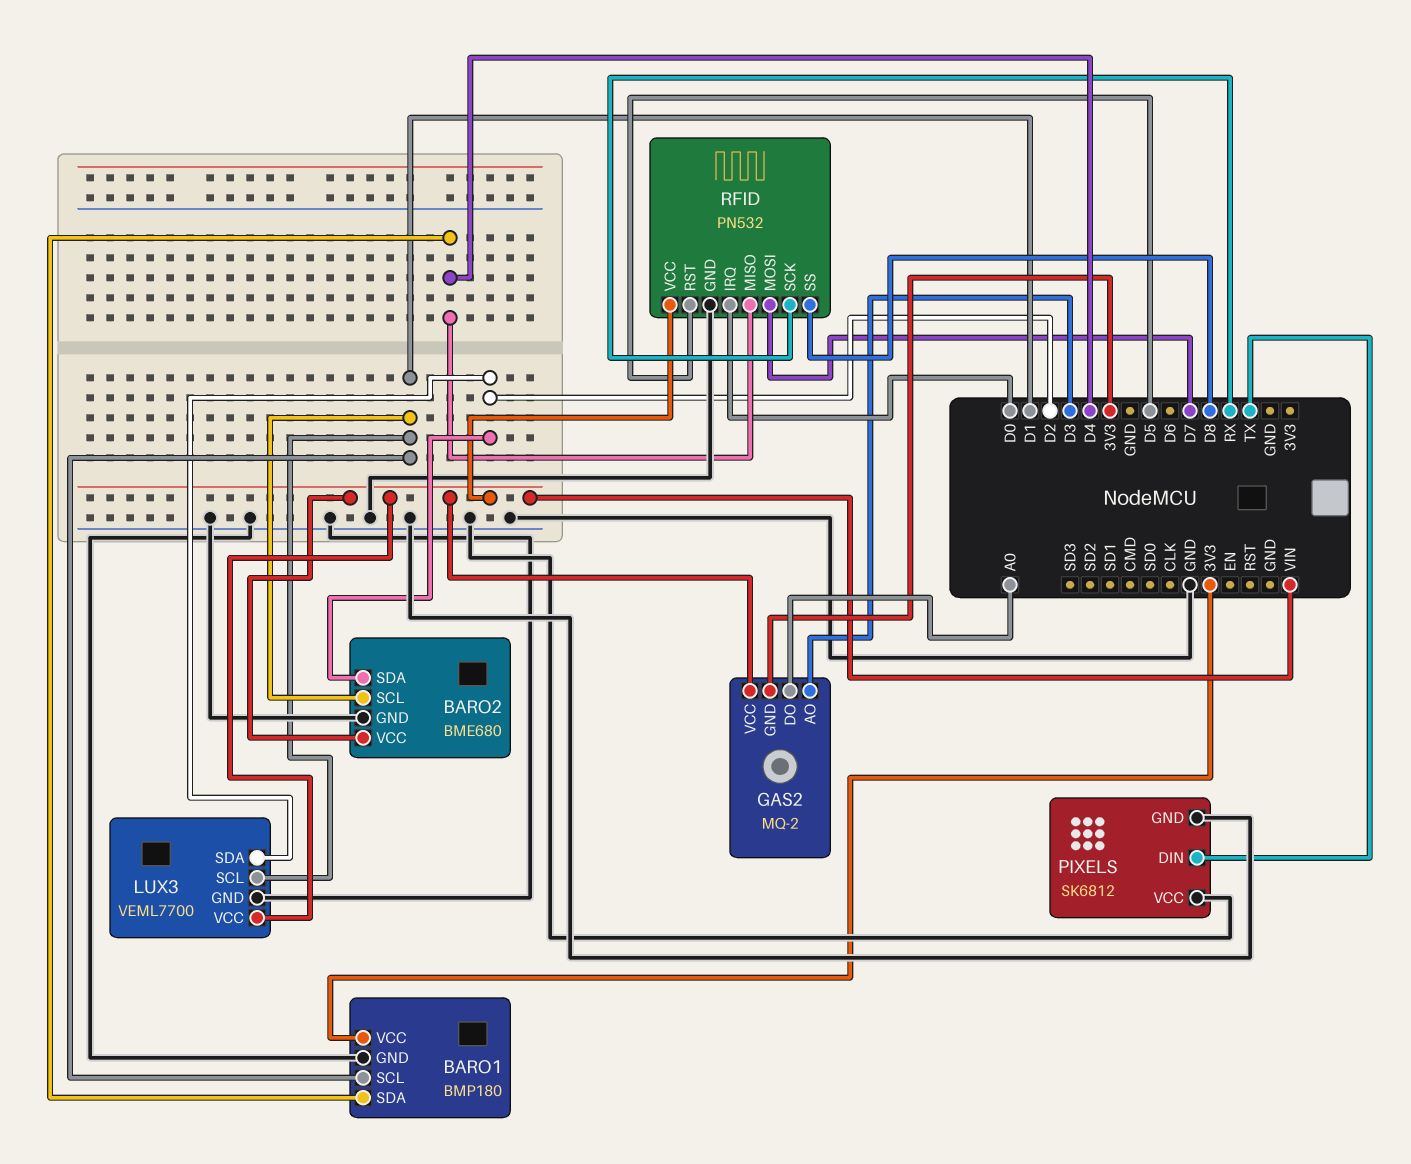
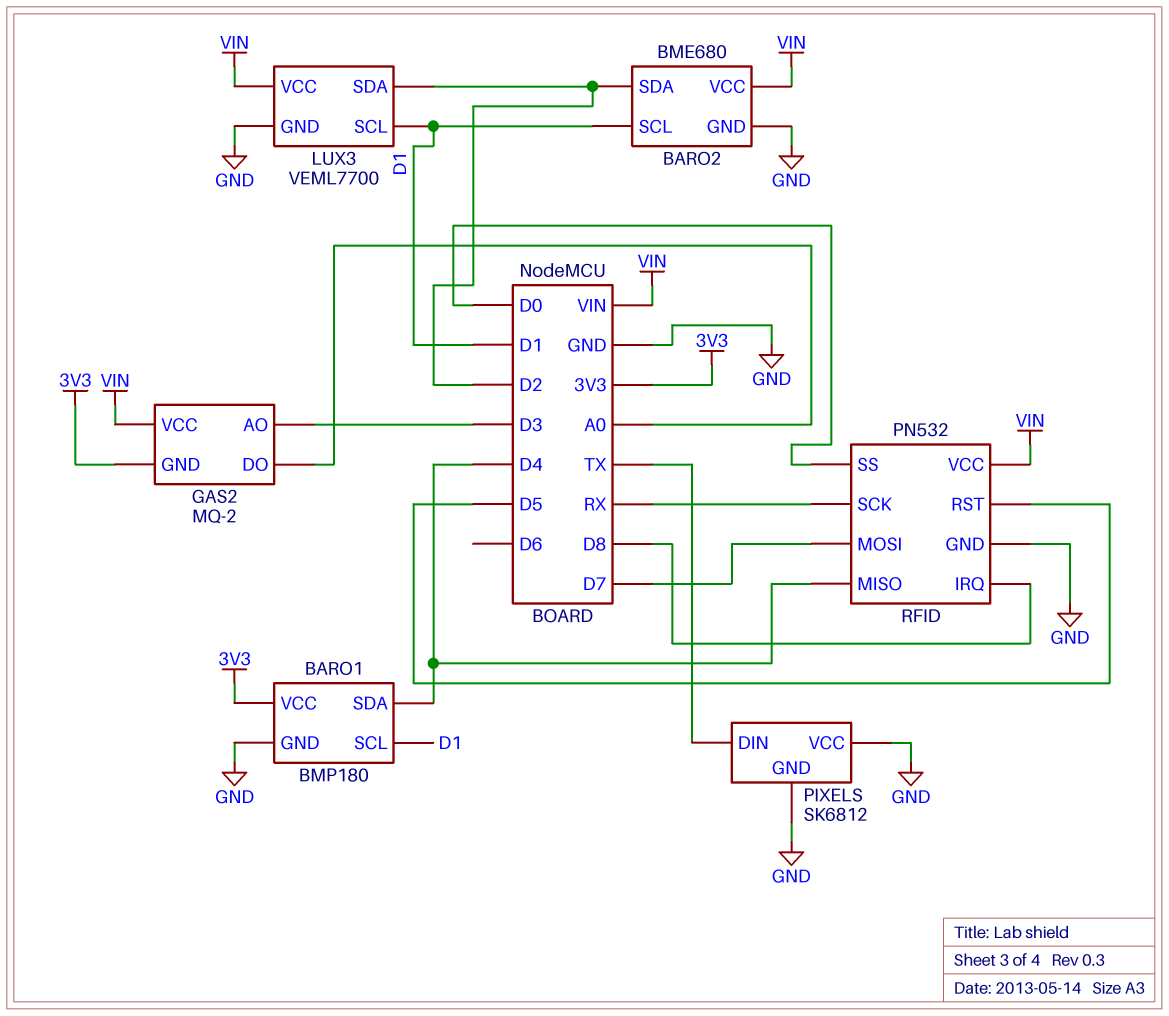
RFID pin IRQ: D0 -> D8
RFID pin SS: D8 -> D0

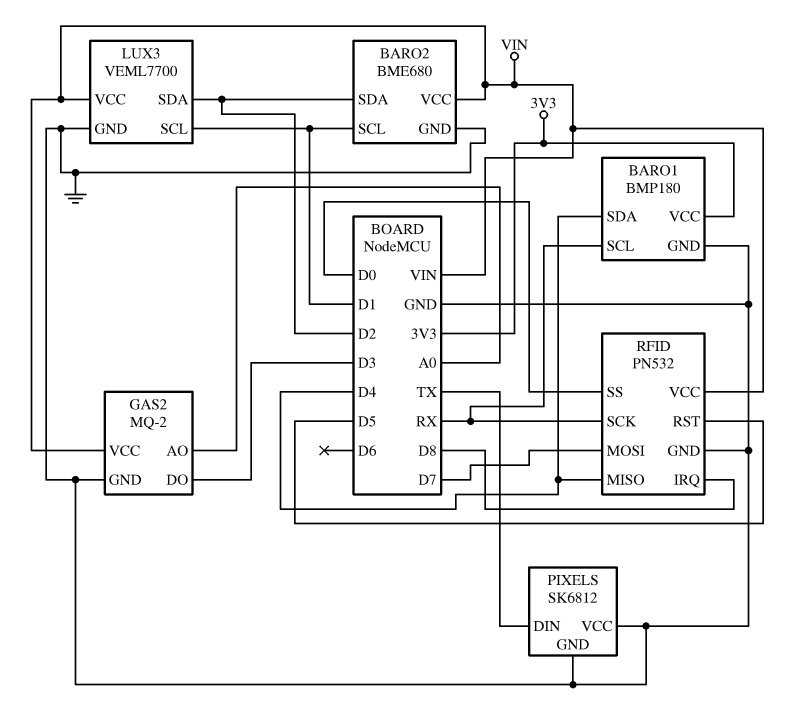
BARO1 pin SCL: D1 -> RX
GAS2 pin AO: D3 -> A0
GAS2 pin DO: A0 -> D3
GAS2 pin GND: 3V3 -> GND

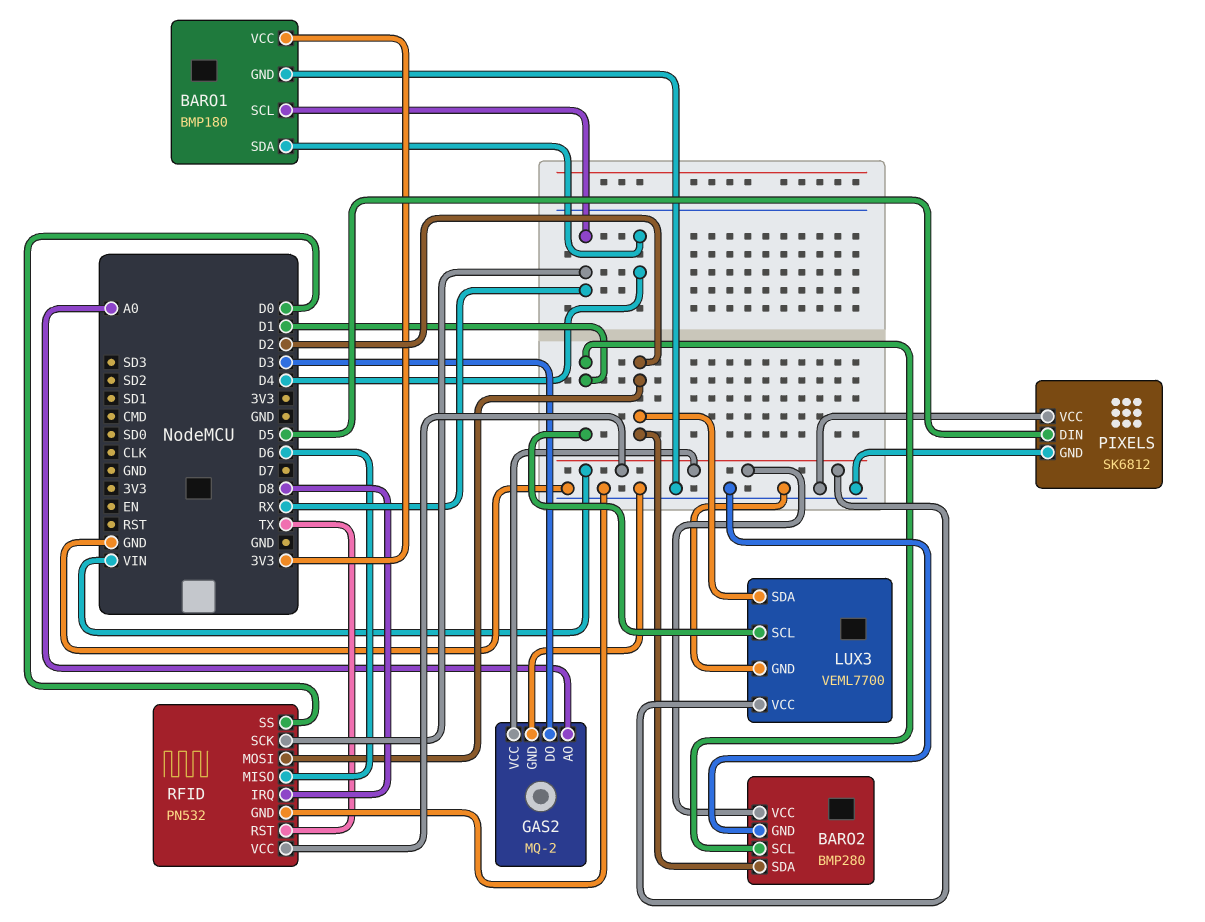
BARO2: BME680 -> BMP280
PIXELS pin DIN: TX -> D5
RFID pin MISO: D4 -> D6
RFID pin MOSI: D7 -> D2
RFID pin RST: D5 -> TX

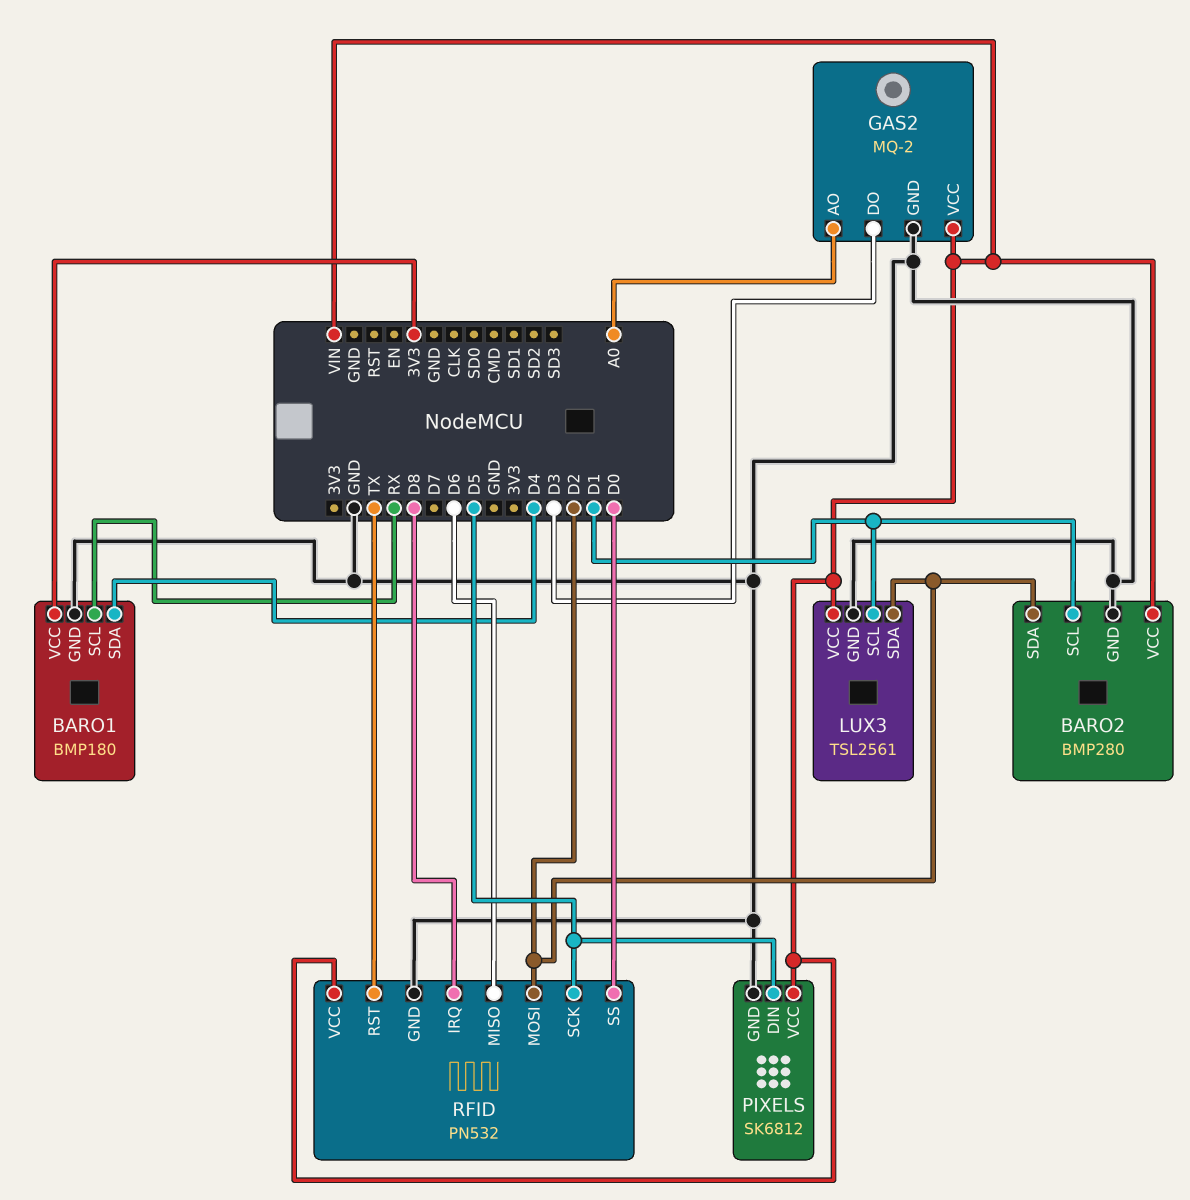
LUX3: VEML7700 -> TSL2561
PIXELS pin VCC: GND -> VIN
RFID pin SCK: RX -> D5

